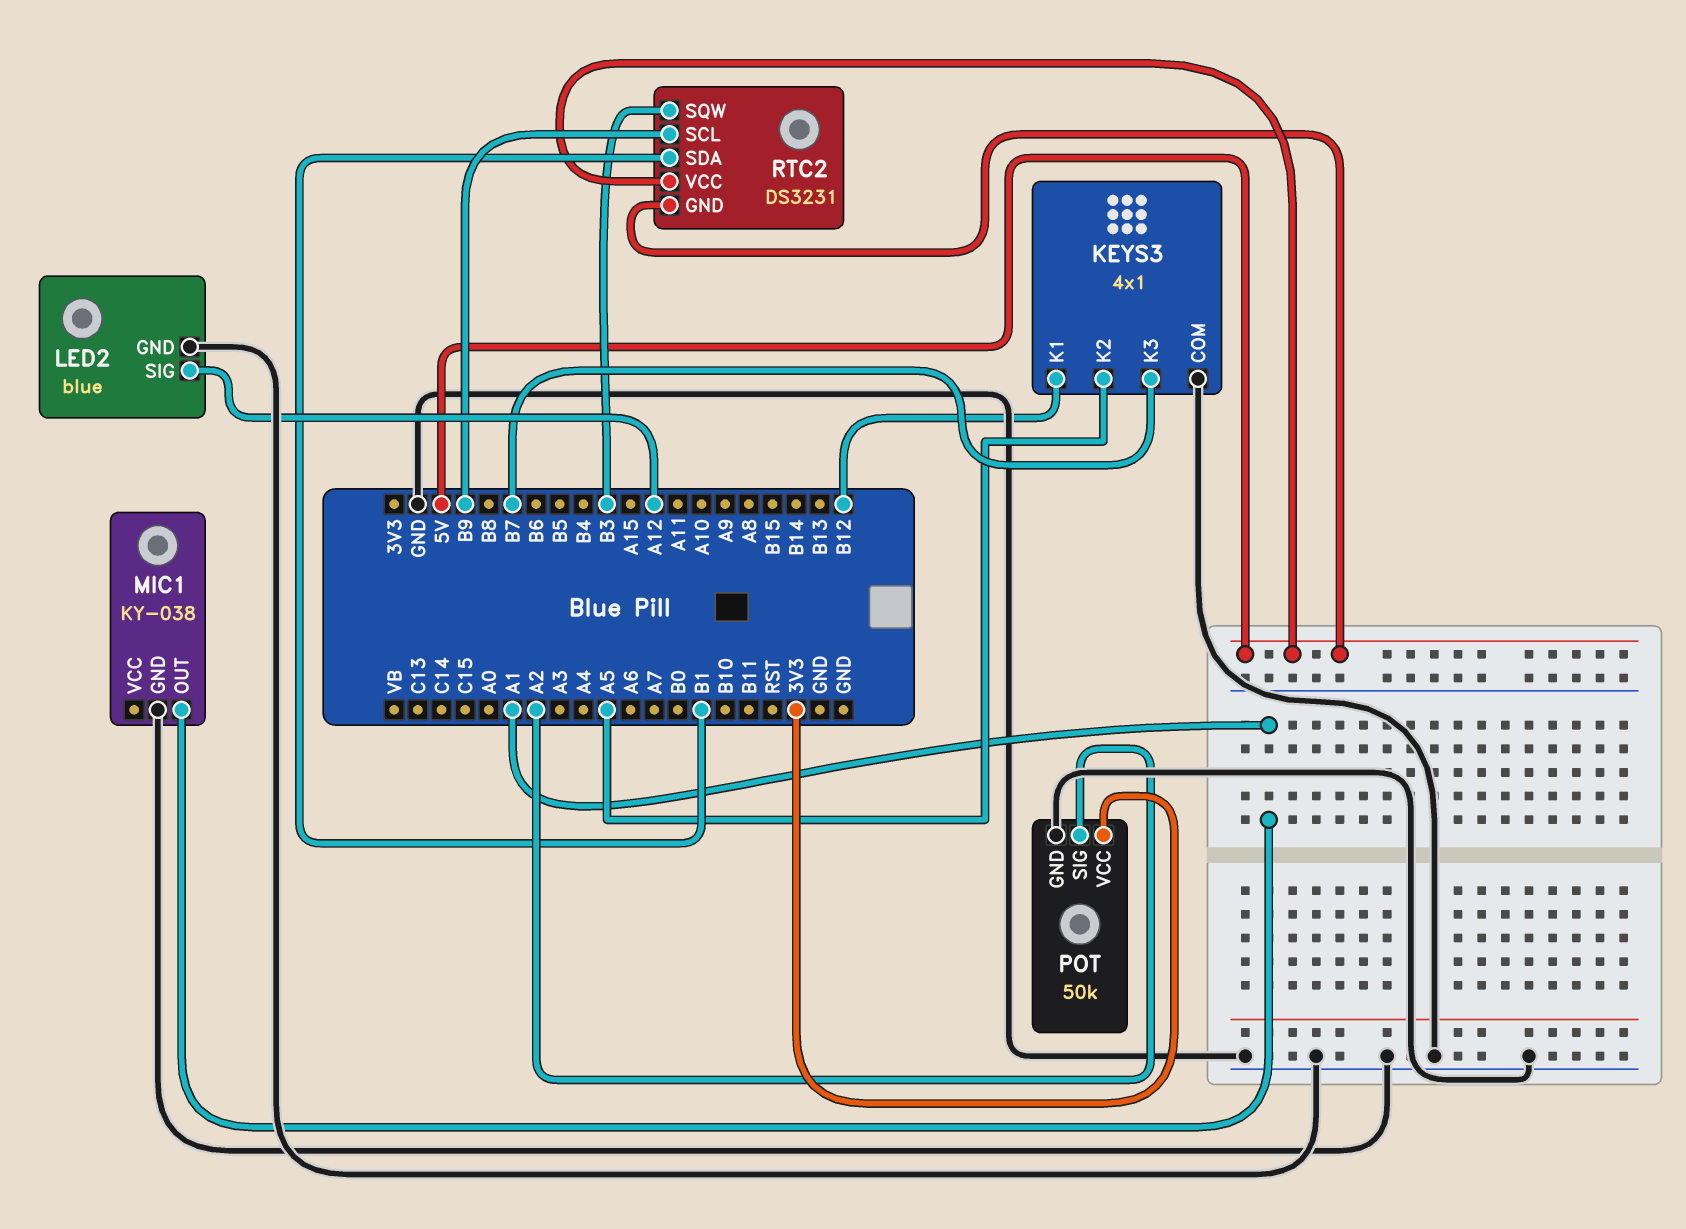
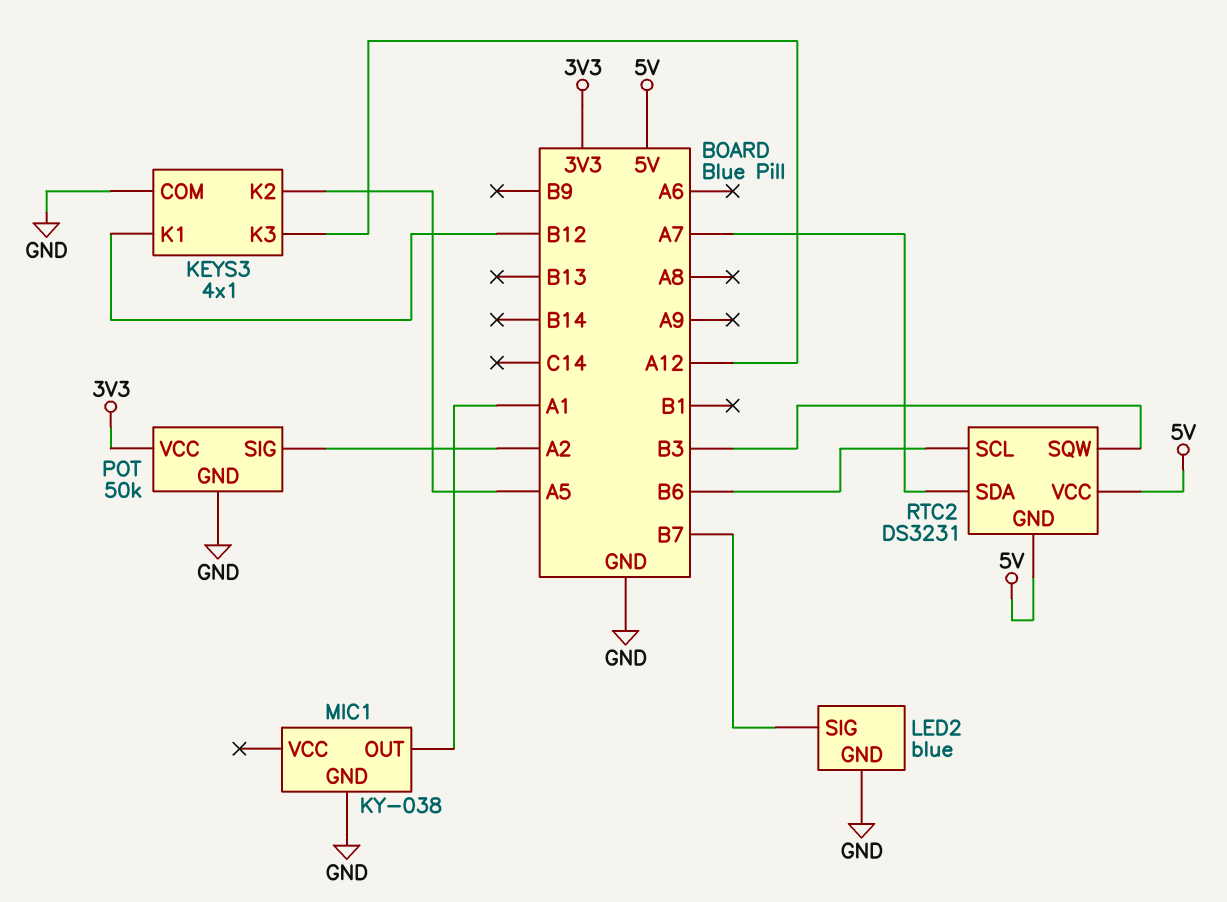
KEYS3 pin K3: B7 -> A12
LED2 pin SIG: A12 -> B7
RTC2 pin SCL: B9 -> B6
RTC2 pin SDA: B1 -> A7

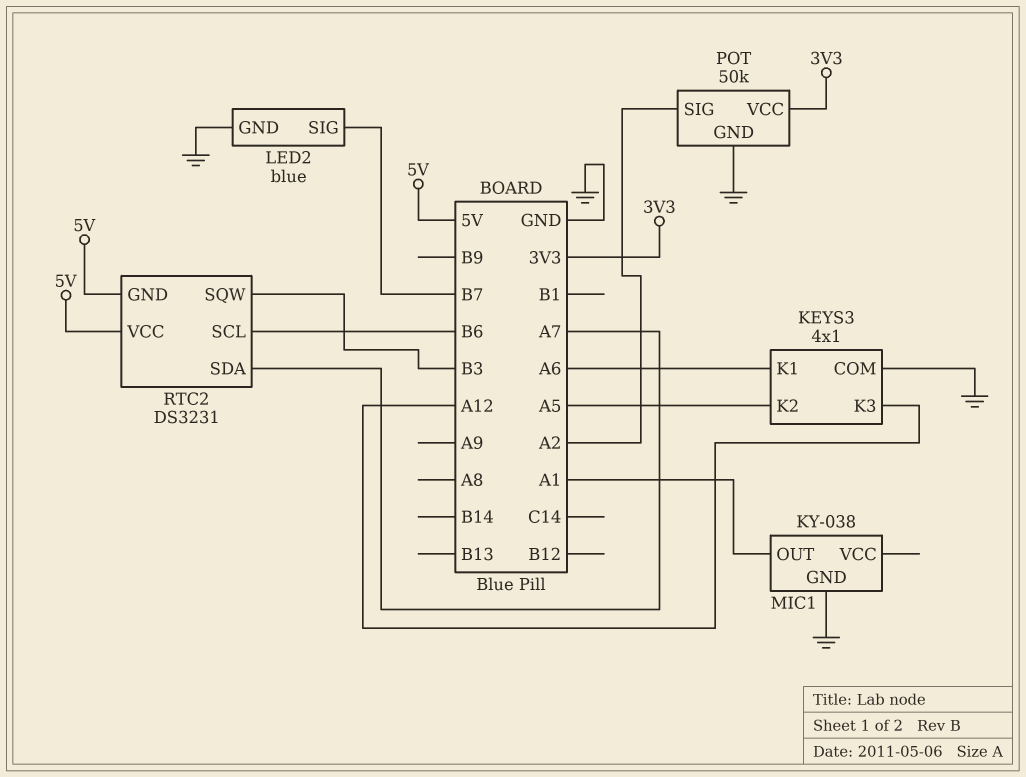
KEYS3 pin K1: B12 -> A6

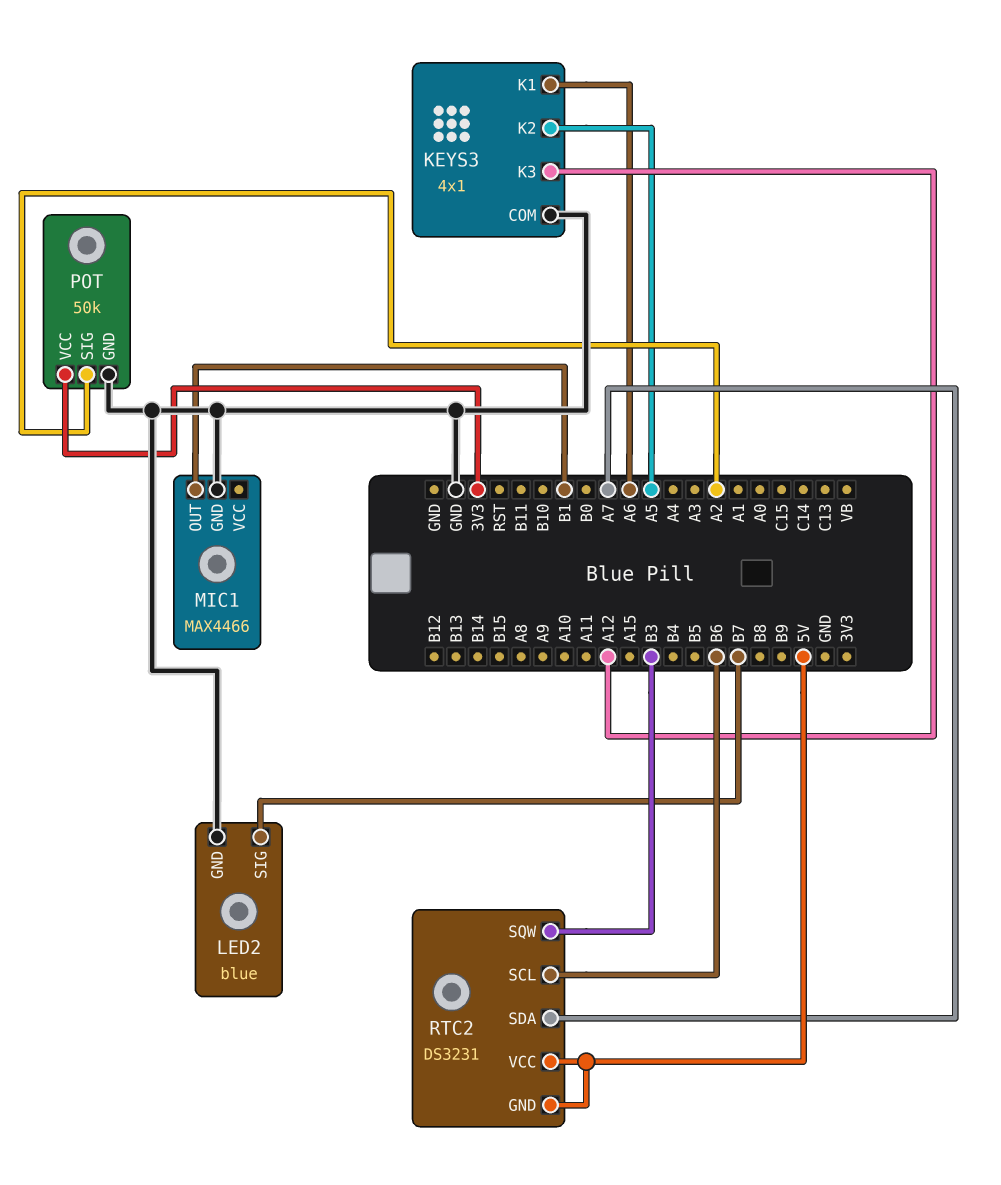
MIC1: KY-038 -> MAX4466
MIC1 pin OUT: A1 -> B1

